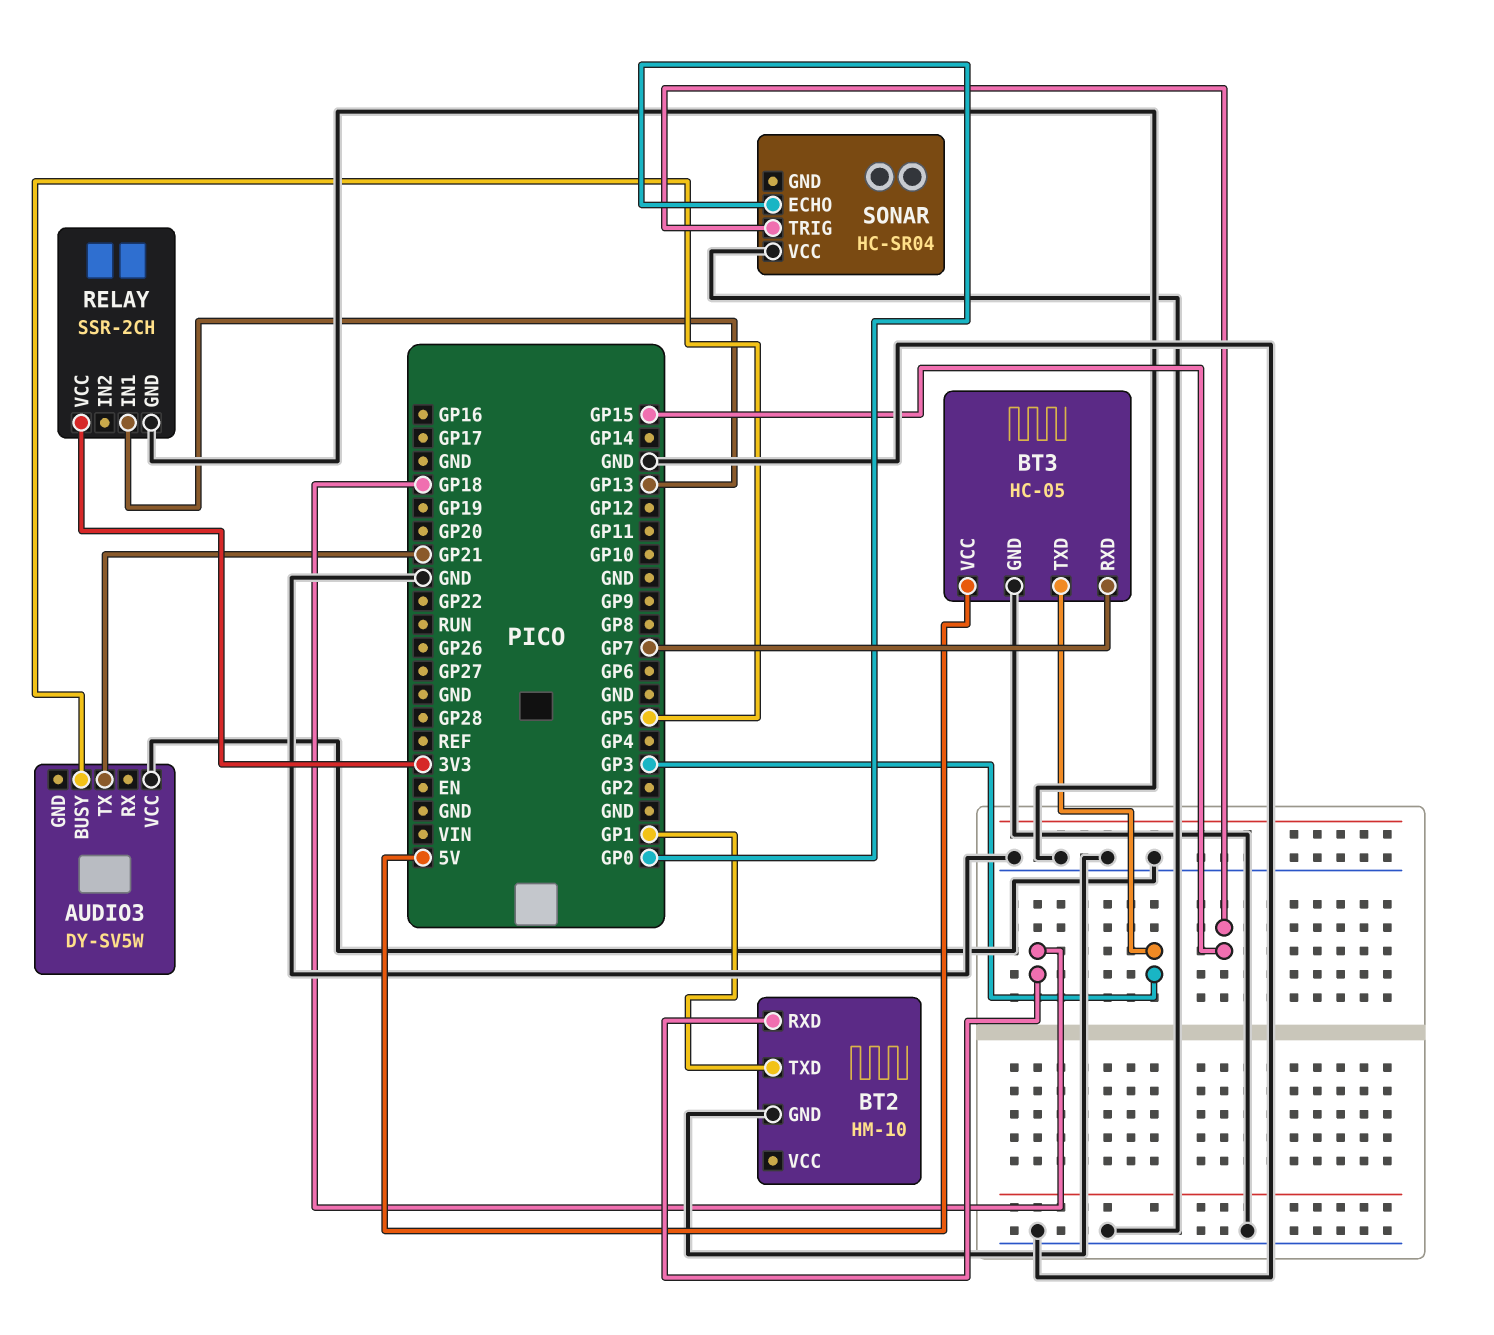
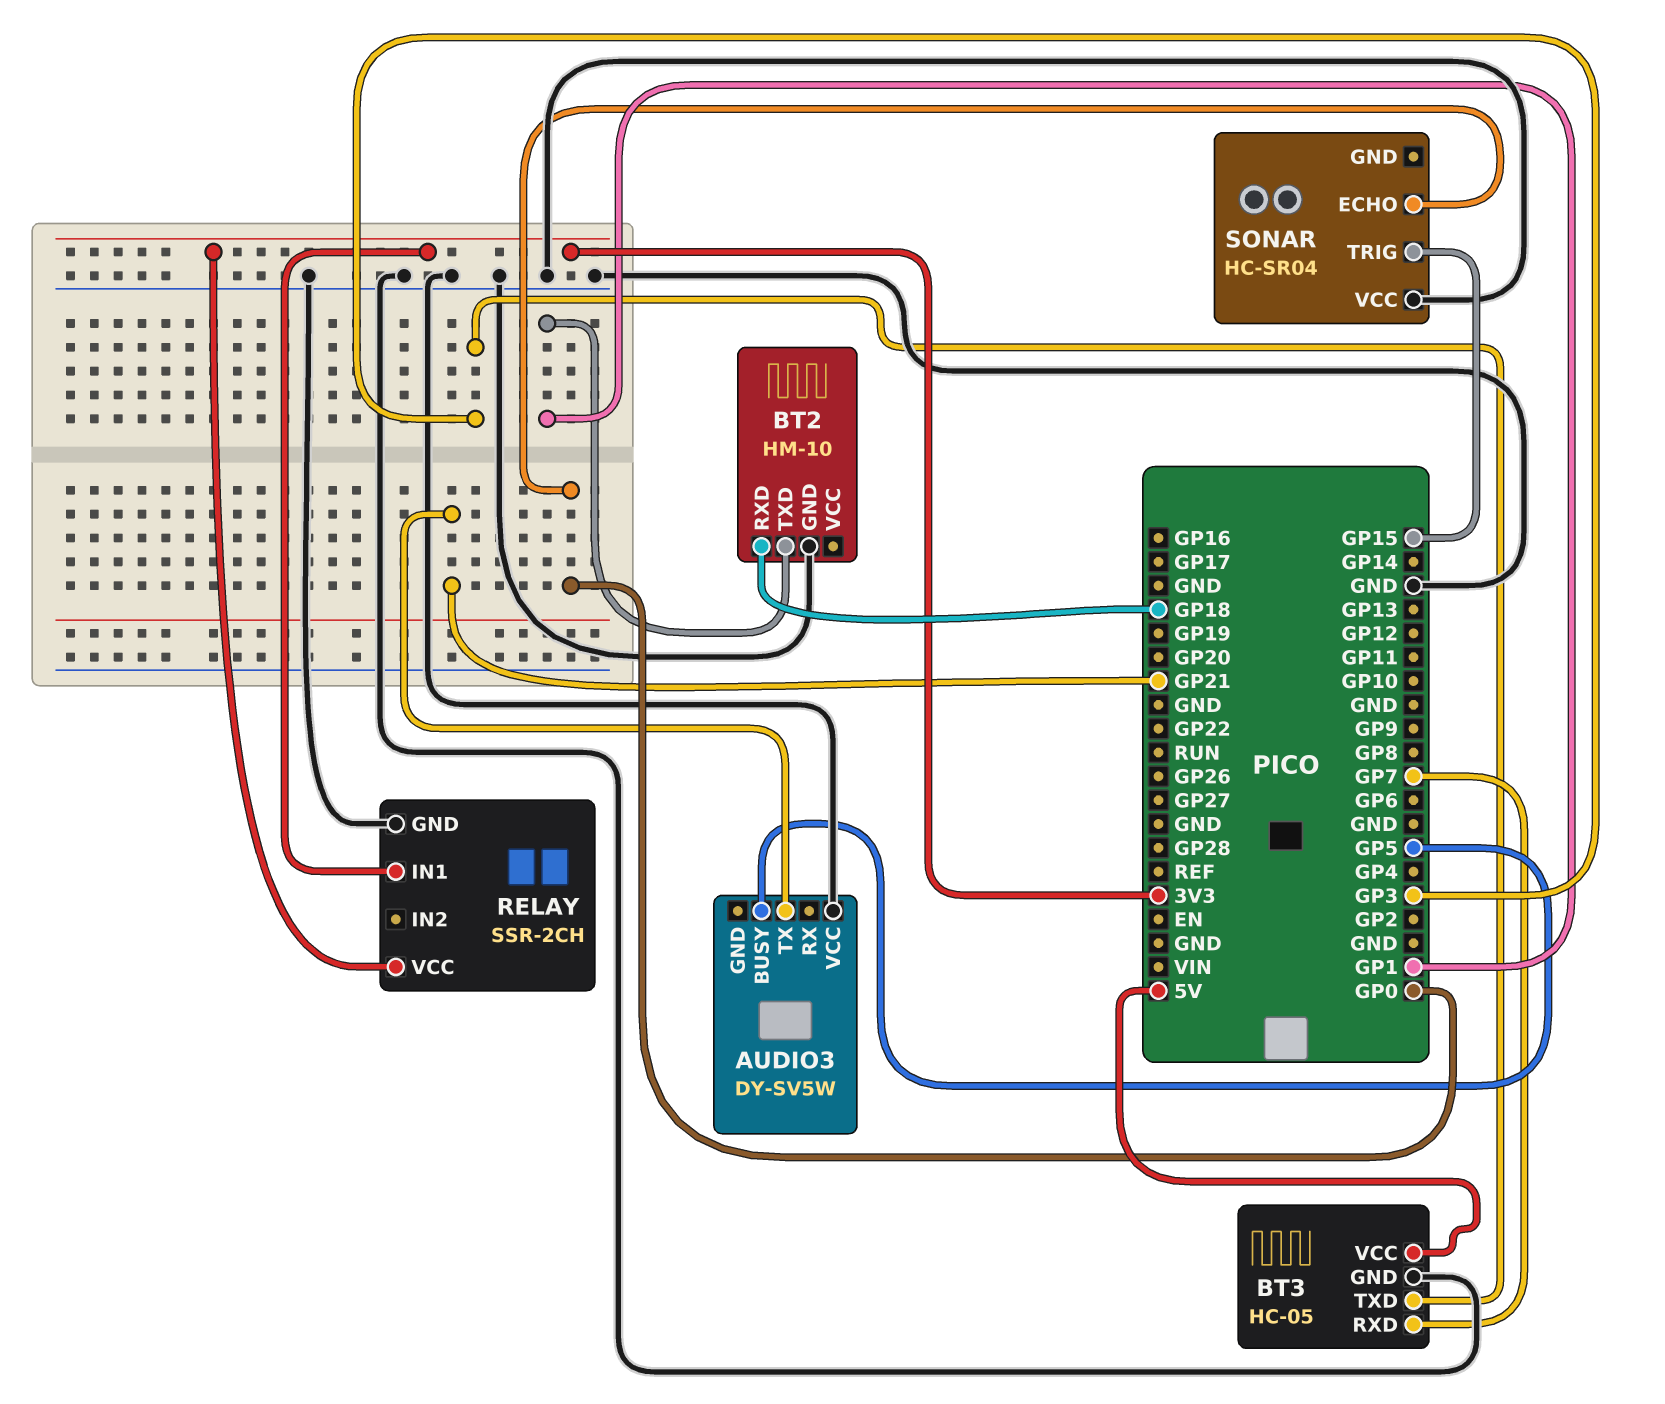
RELAY pin IN1: GP13 -> 3V3

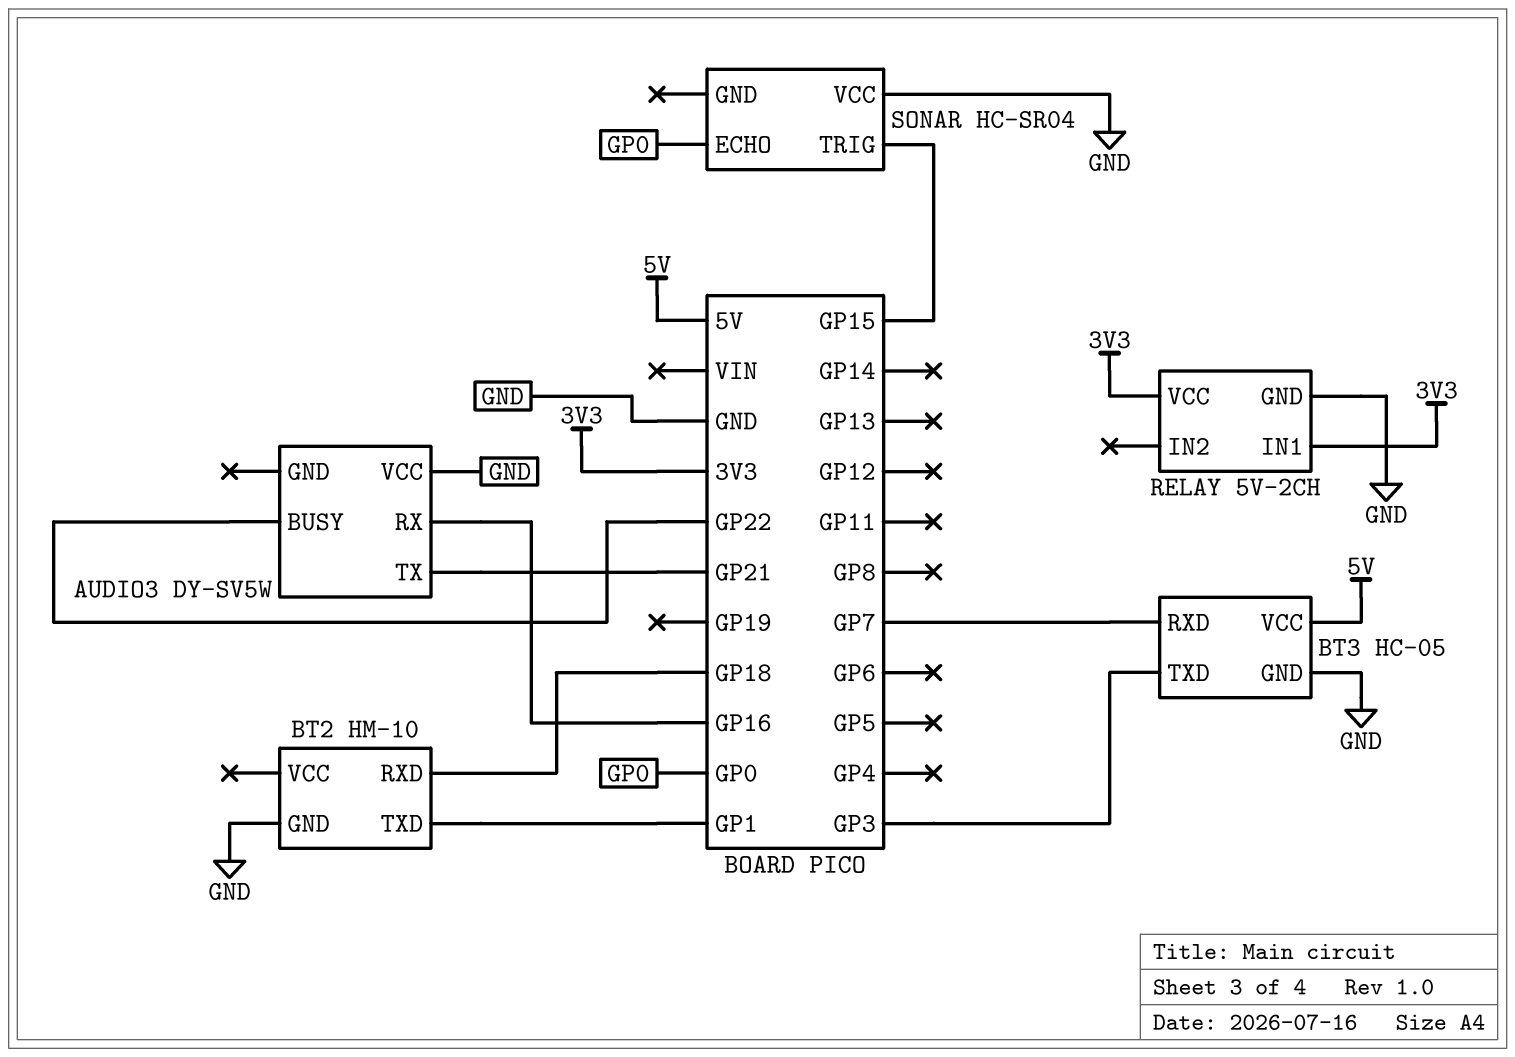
AUDIO3 pin BUSY: GP5 -> GP22
AUDIO3 pin RX: none -> GP16
RELAY: SSR-2CH -> 5V-2CH

